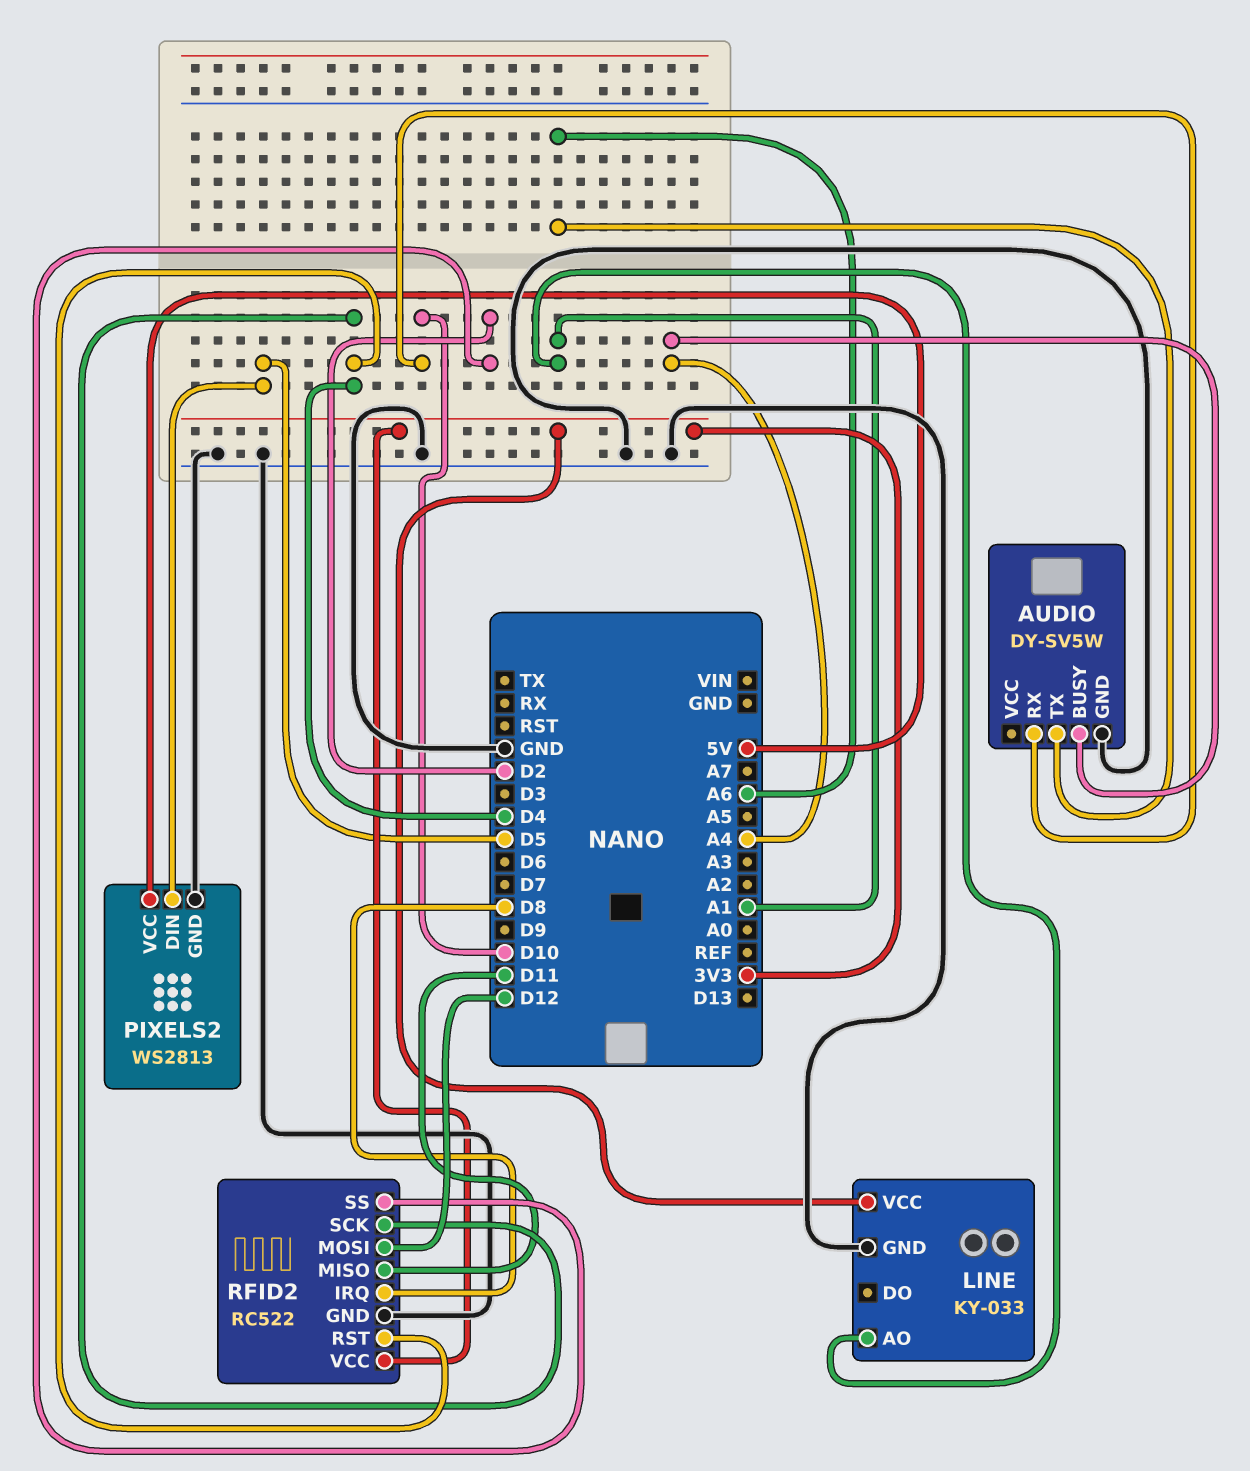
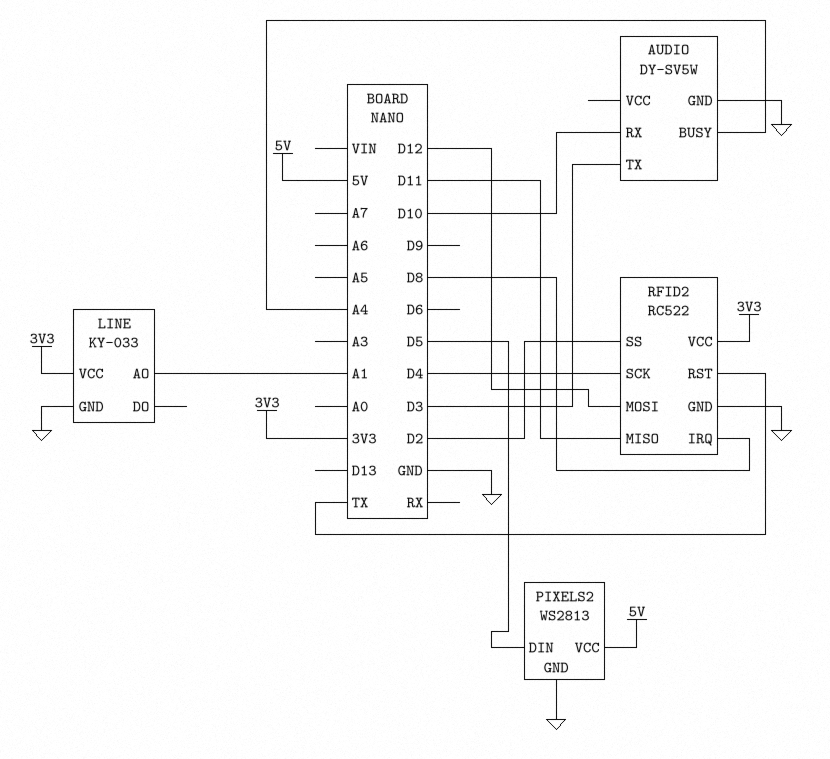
AUDIO pin TX: A6 -> D3
RFID2 pin RST: D4 -> TX

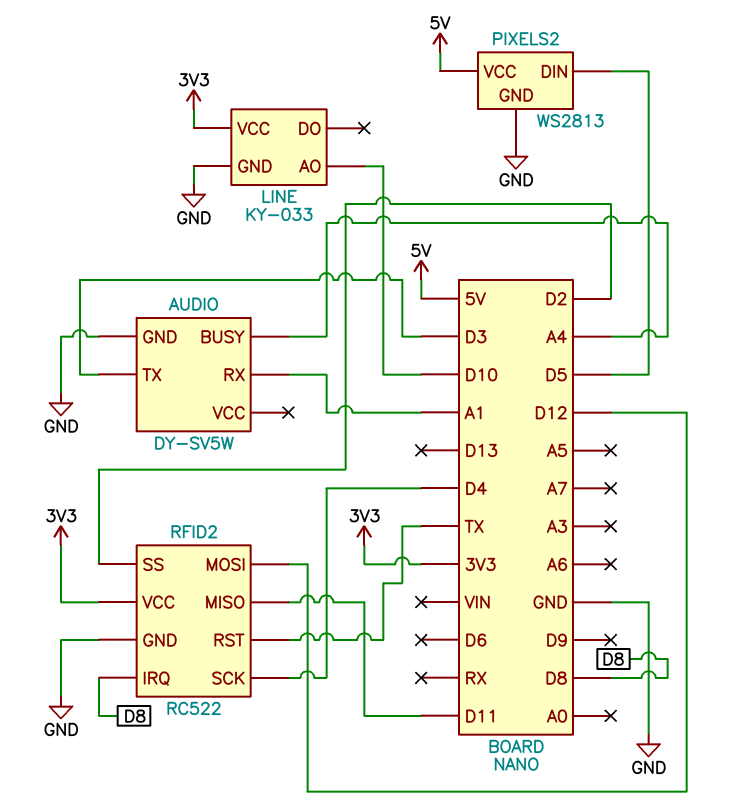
AUDIO pin RX: D10 -> A1
LINE pin AO: A1 -> D10

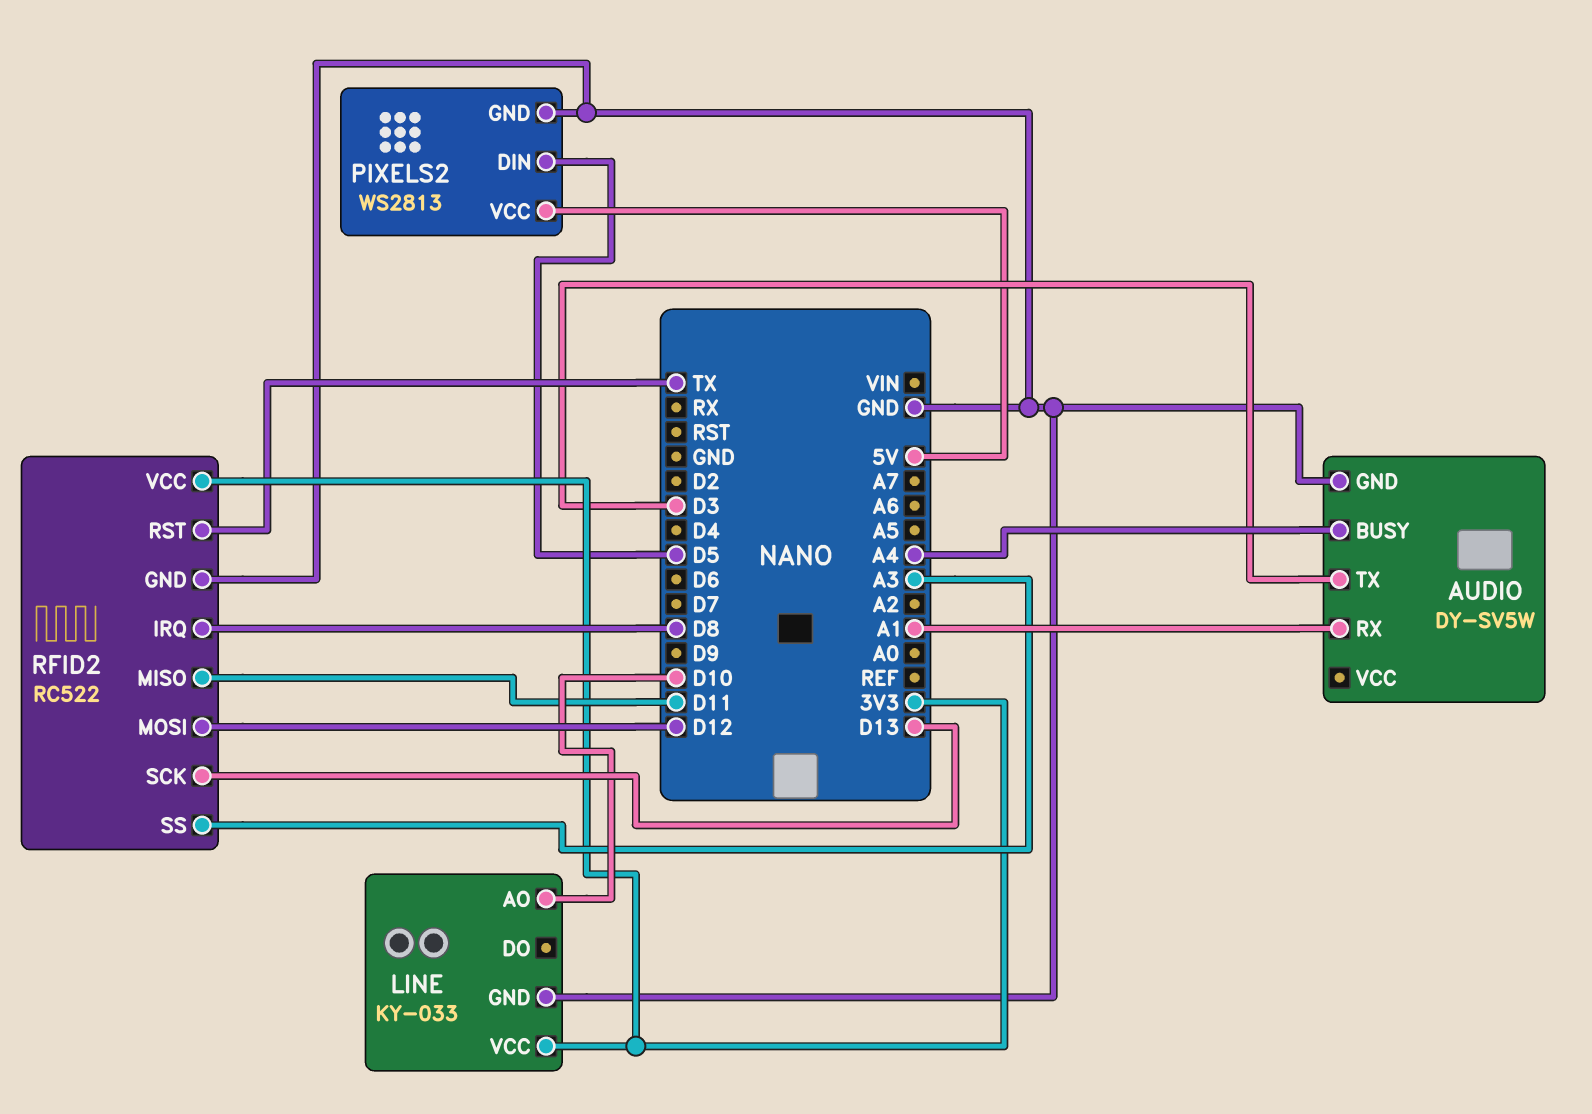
RFID2 pin SCK: D4 -> D13
RFID2 pin SS: D2 -> A3

